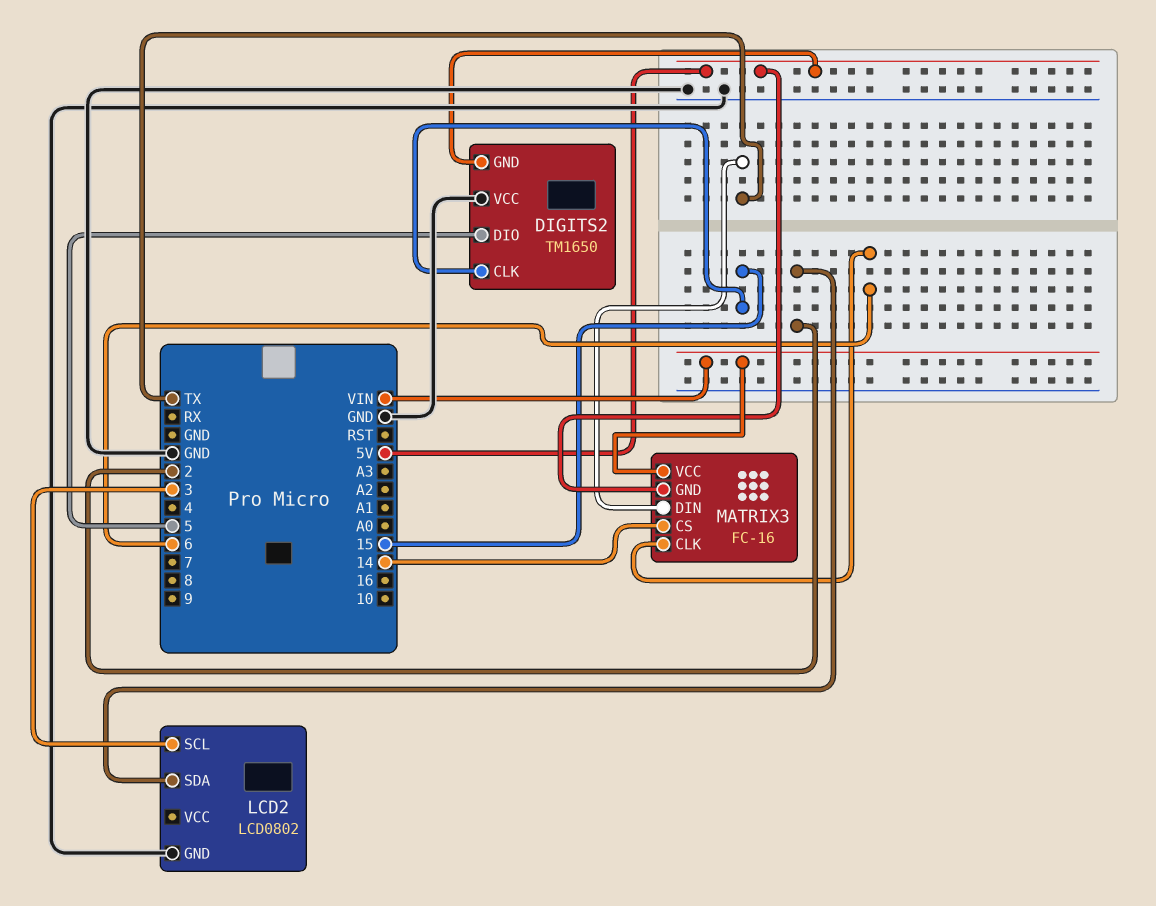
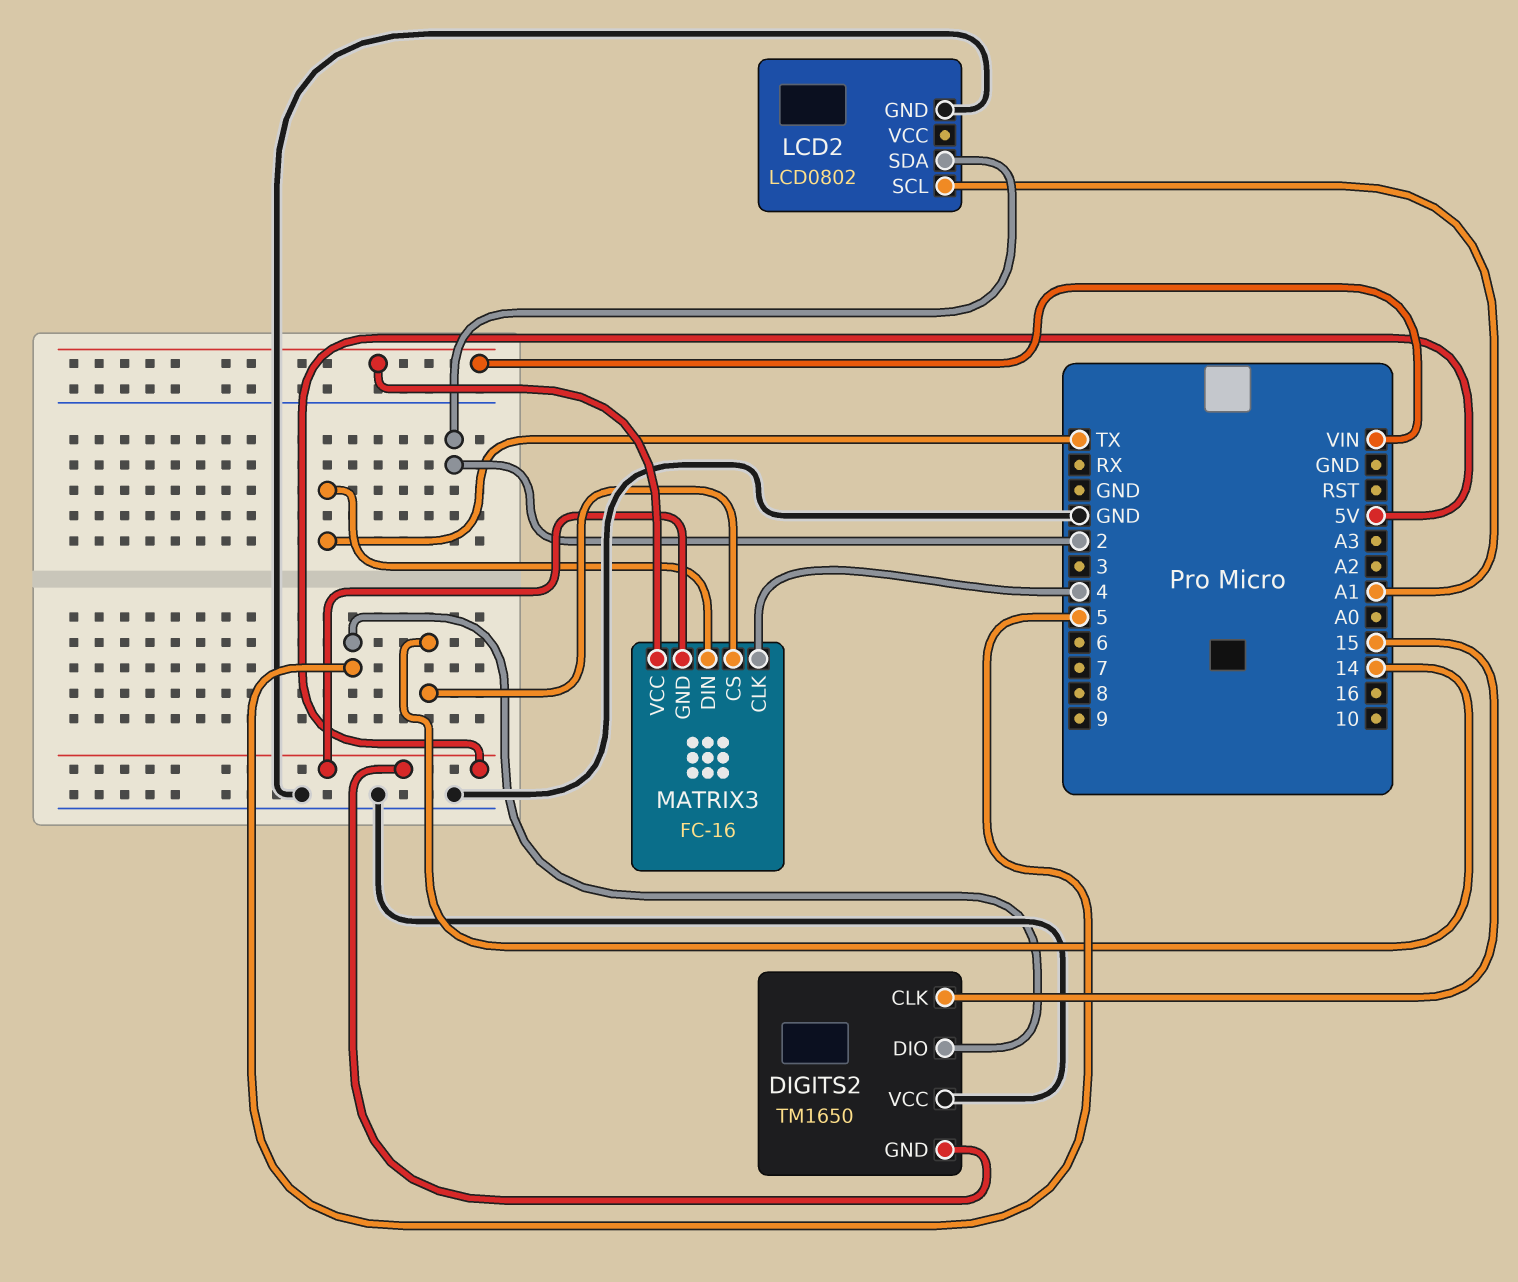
LCD2 pin SCL: 3 -> A1
MATRIX3 pin CLK: 6 -> 4

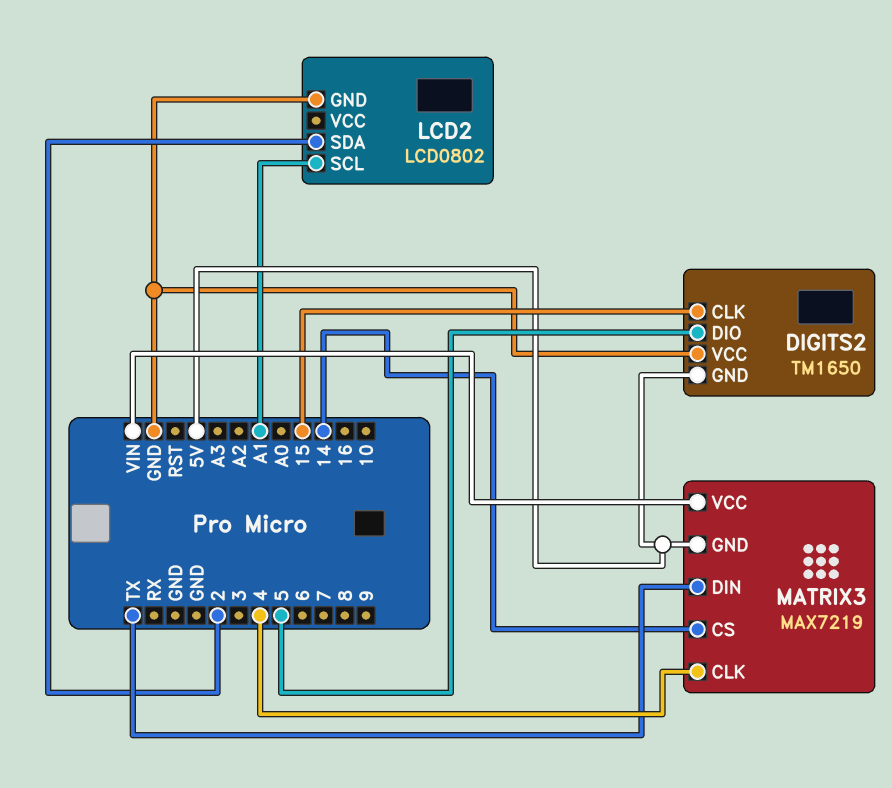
MATRIX3: FC-16 -> MAX7219

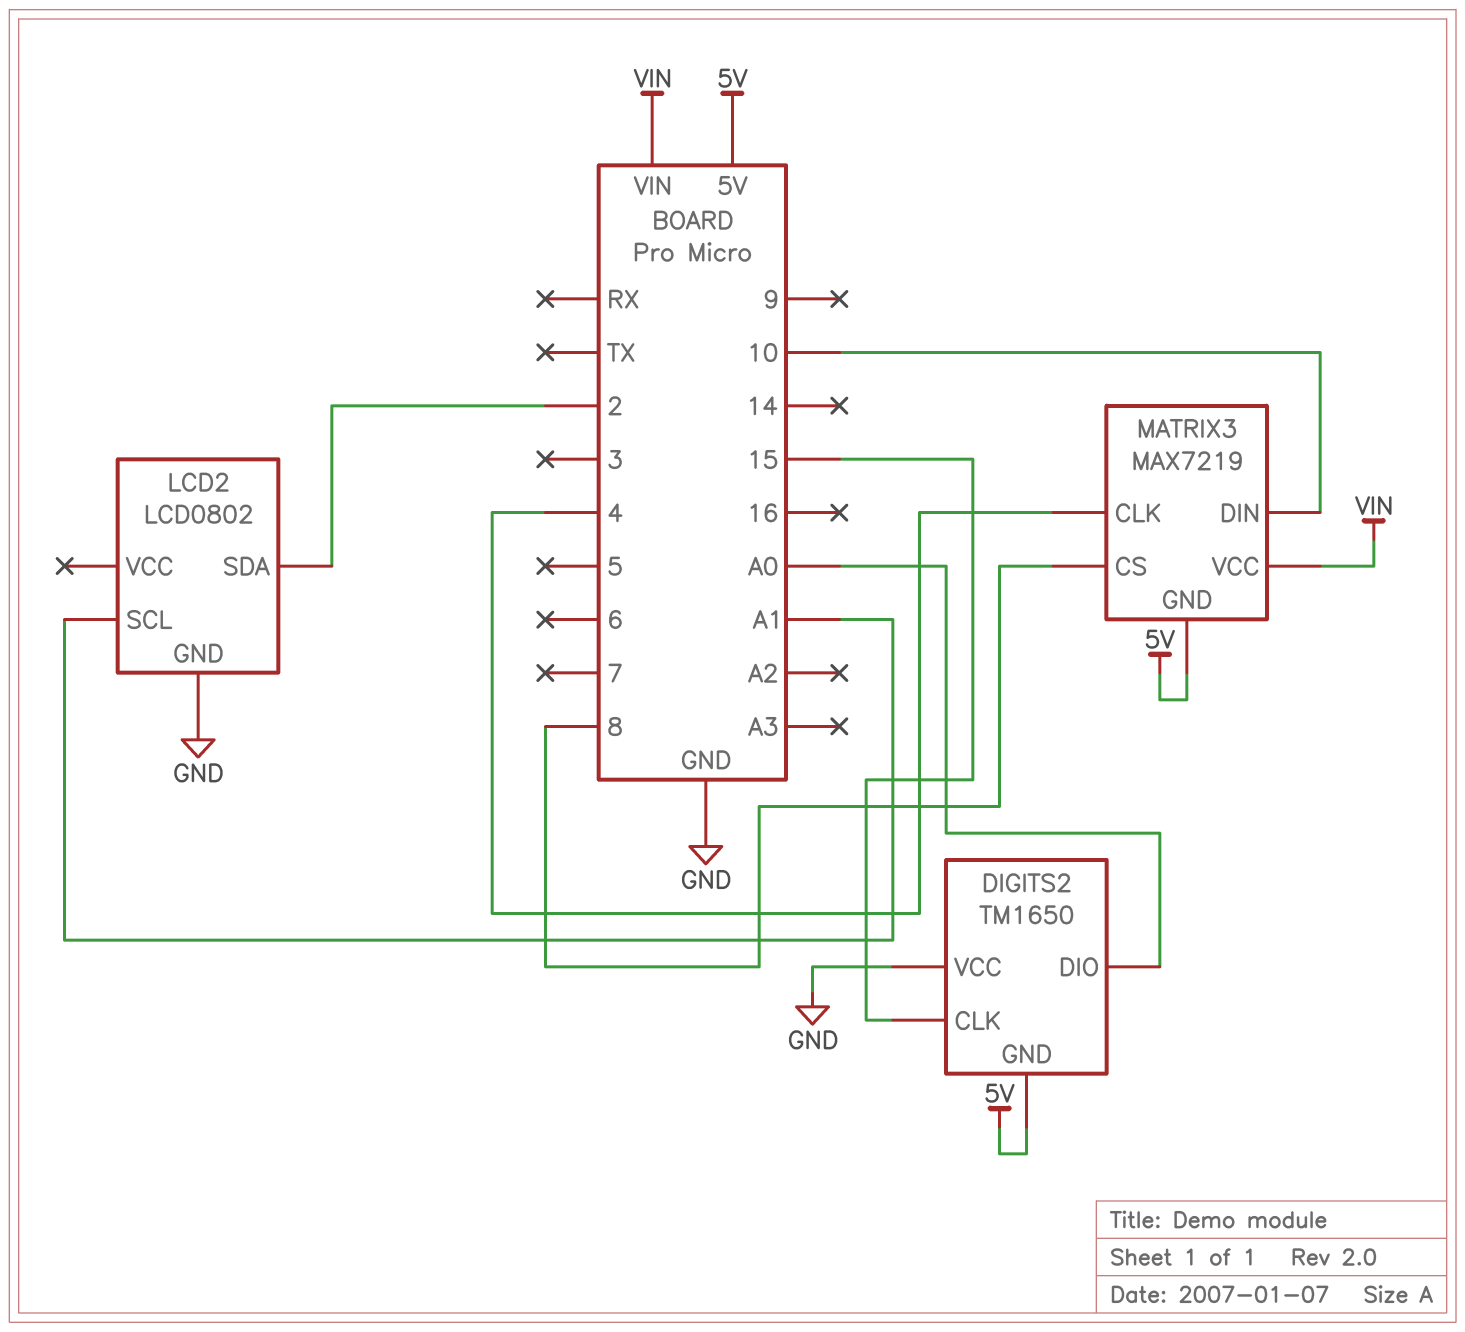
DIGITS2 pin DIO: 5 -> A0
MATRIX3 pin CS: 14 -> 8
MATRIX3 pin DIN: TX -> 10

